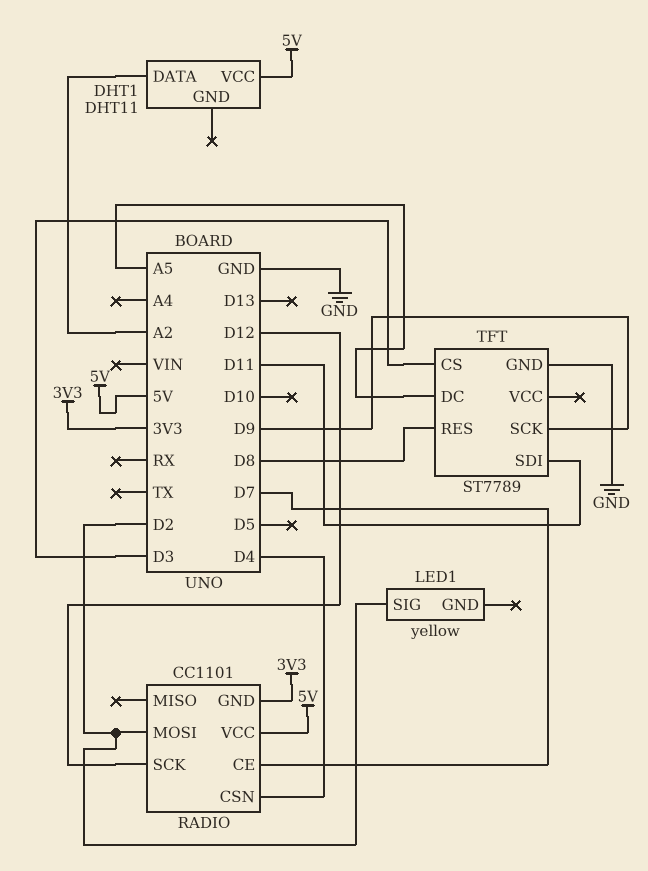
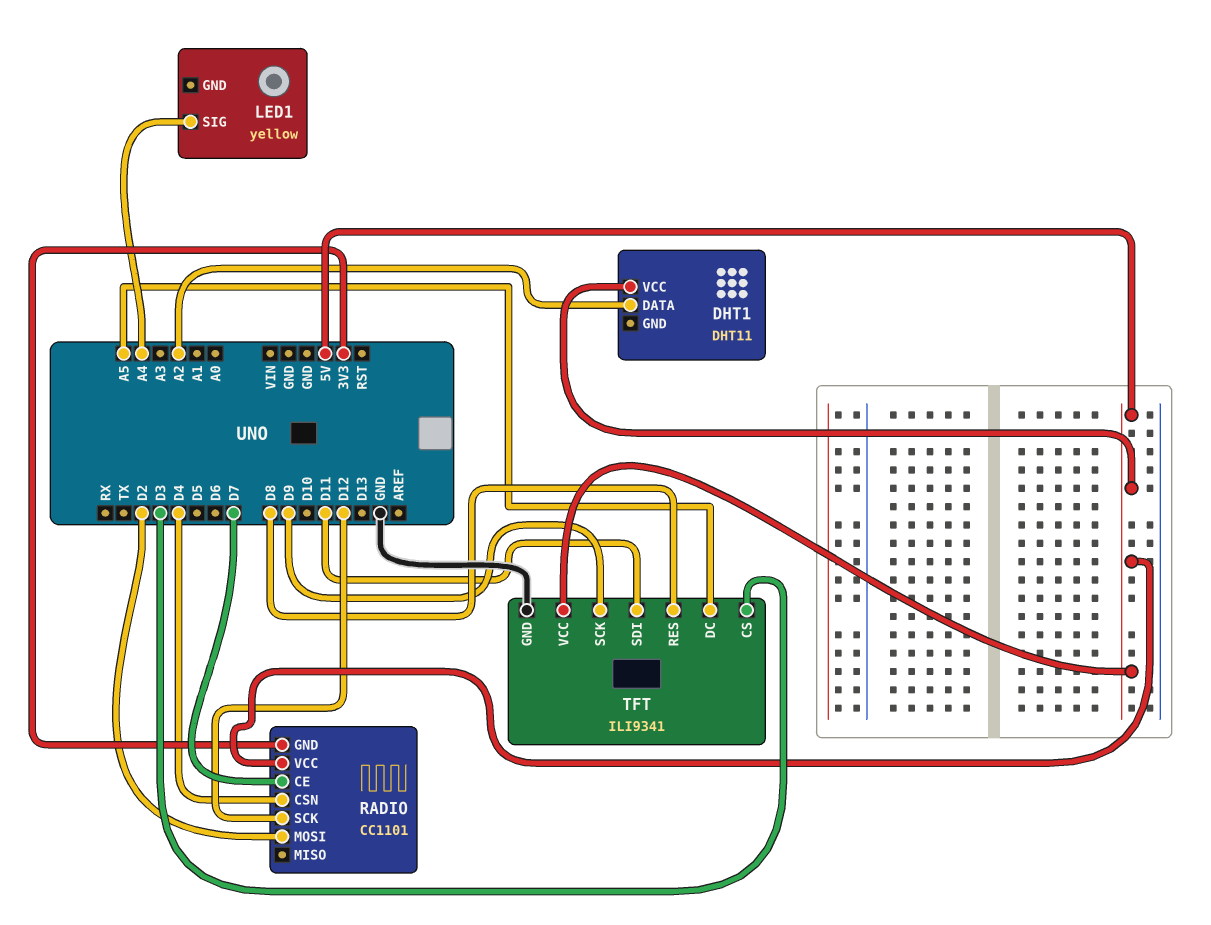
LED1 pin SIG: D2 -> A4
TFT: ST7789 -> ILI9341
TFT pin VCC: none -> 5V

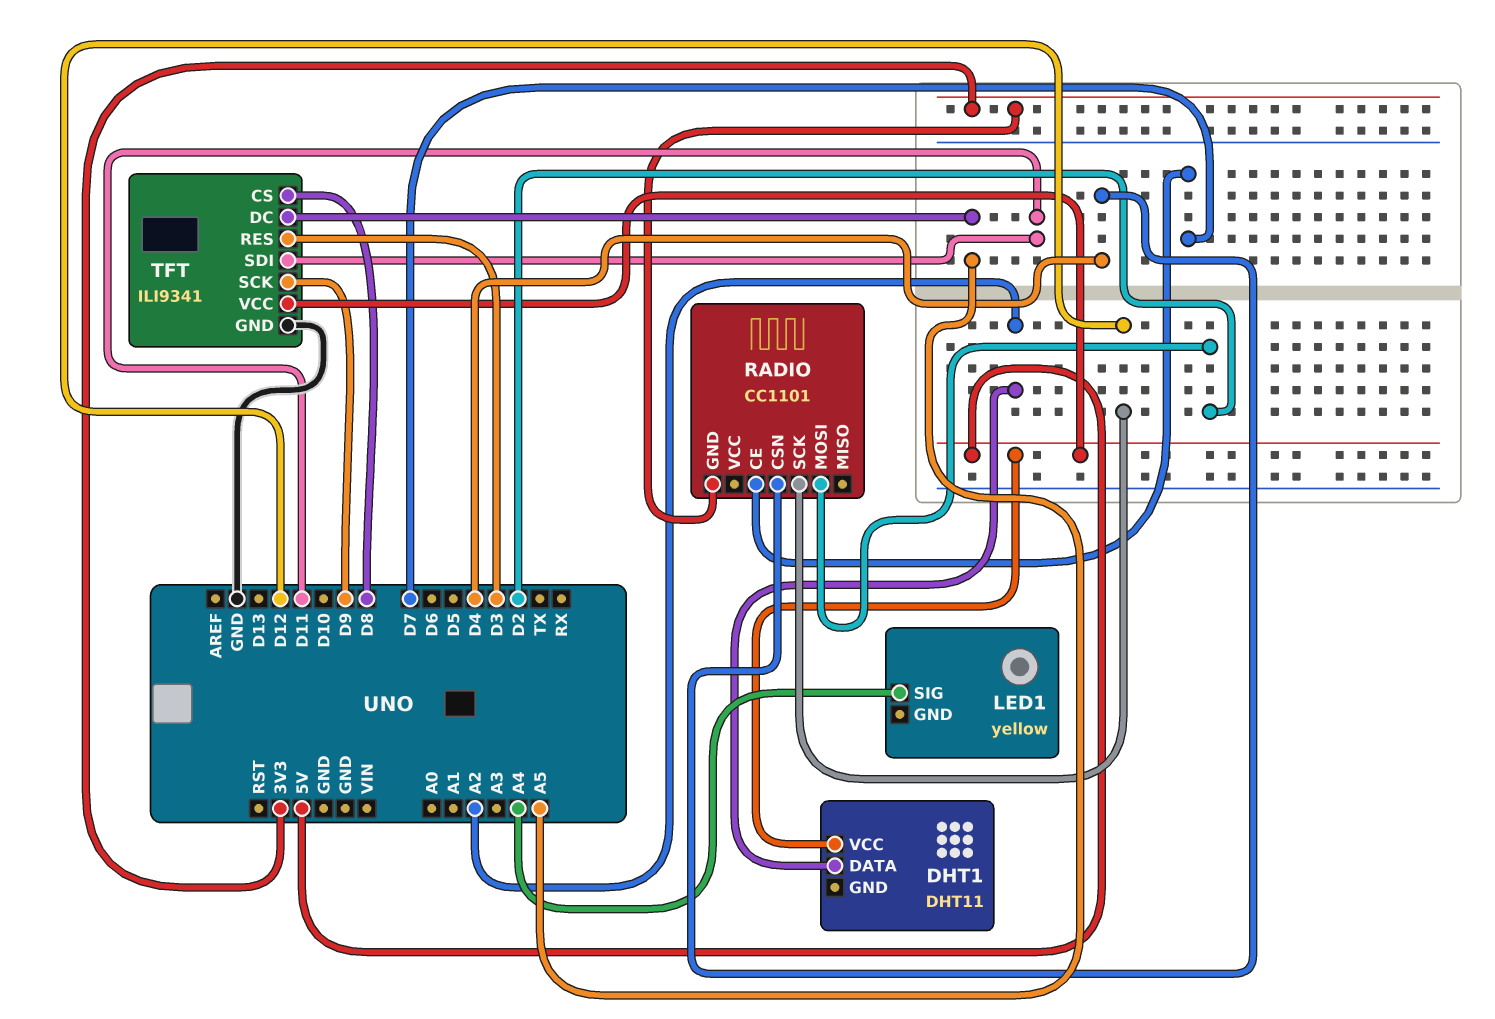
RADIO pin VCC: 5V -> none
TFT pin CS: D3 -> D8
TFT pin RES: D8 -> D3

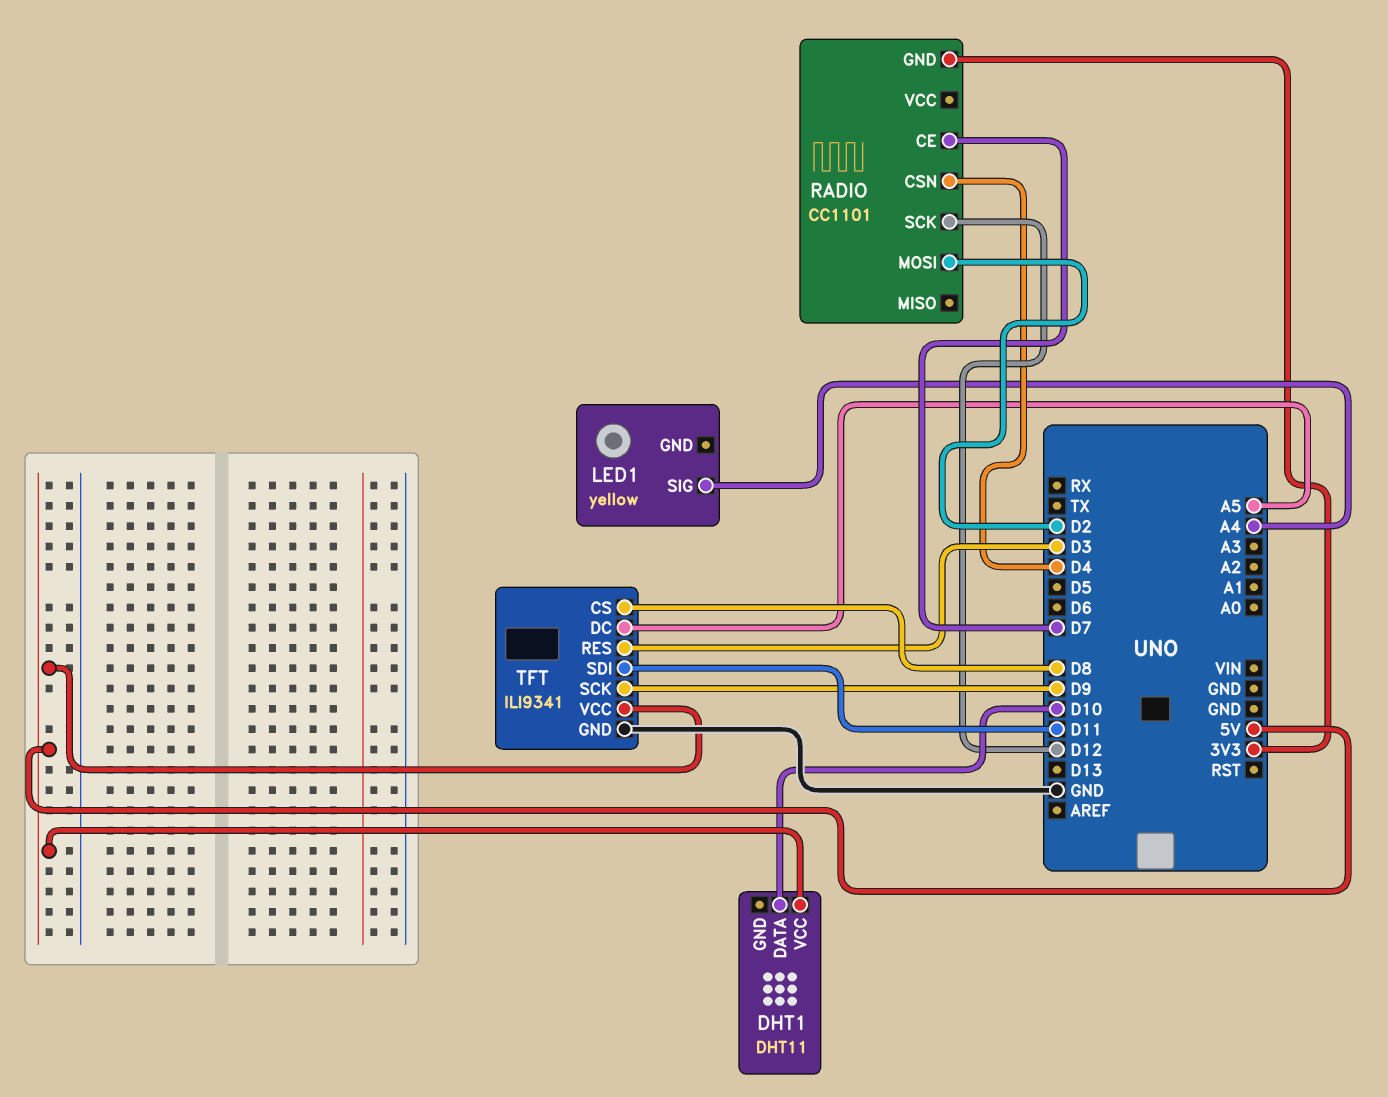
DHT1 pin DATA: A2 -> D10

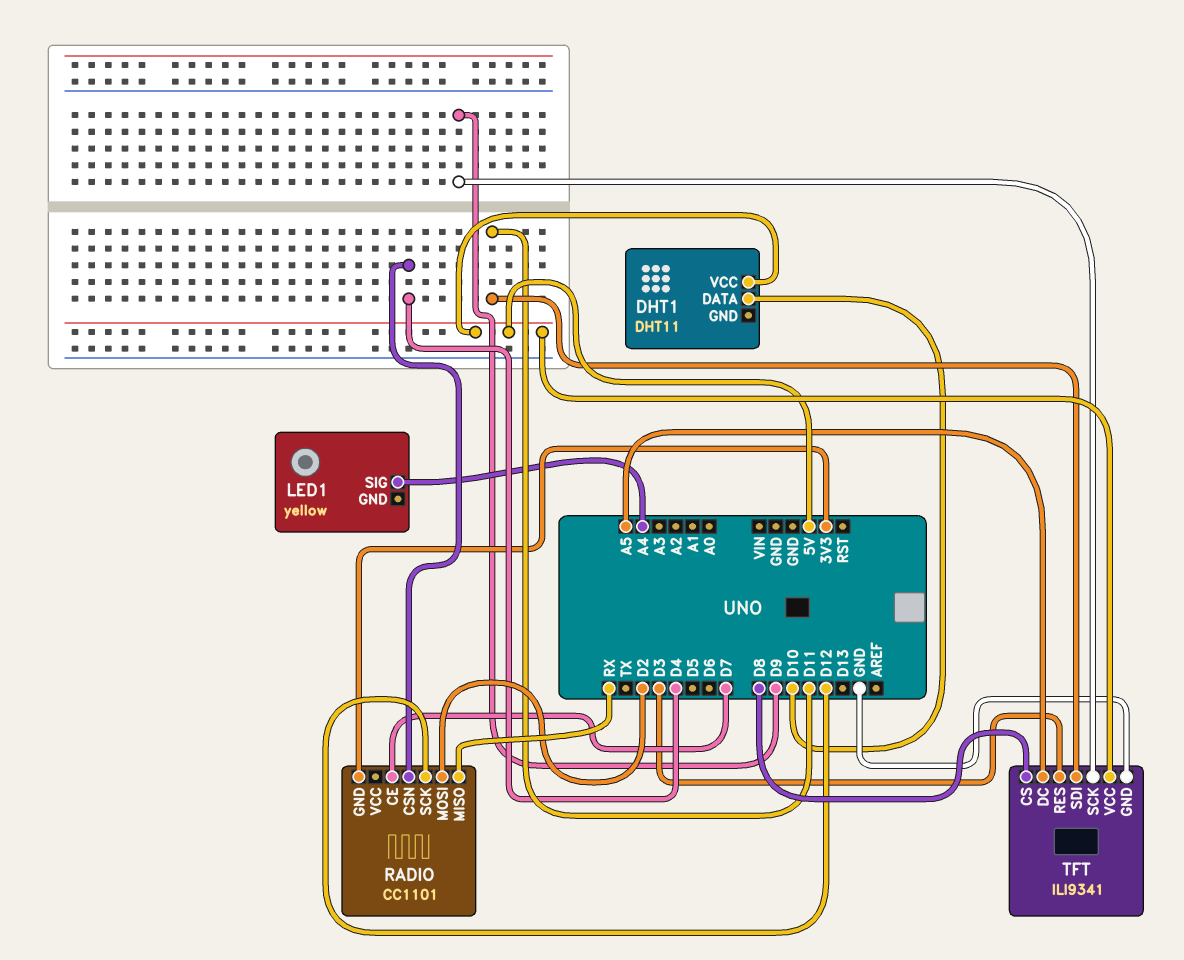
RADIO pin MISO: none -> RX

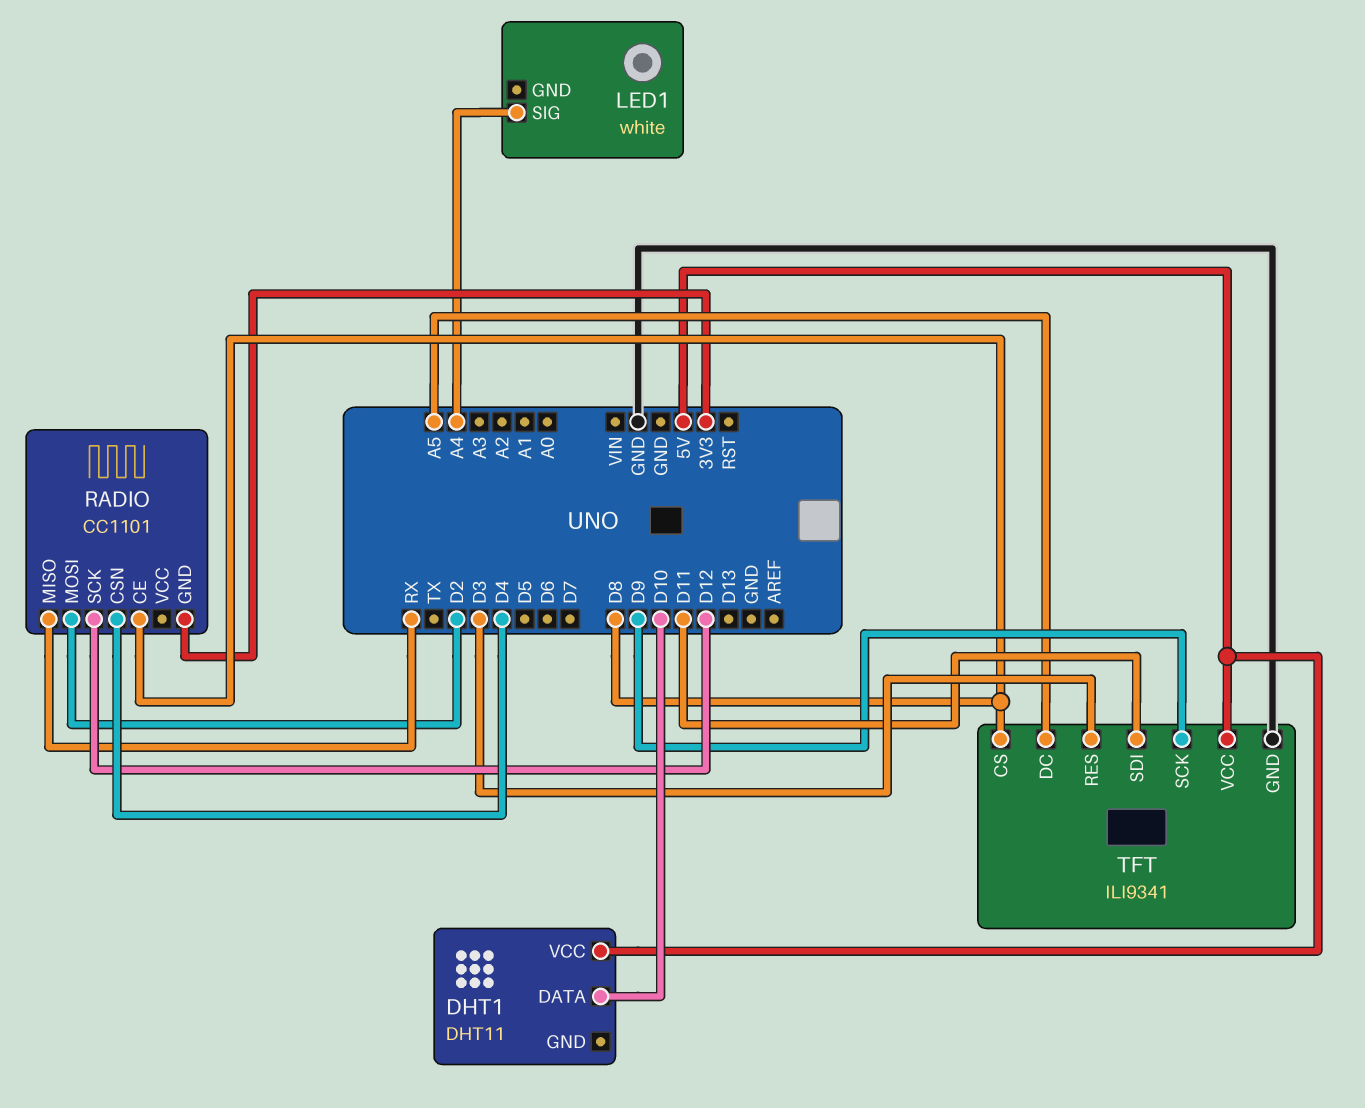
LED1: yellow -> white
RADIO pin CE: D7 -> D8

